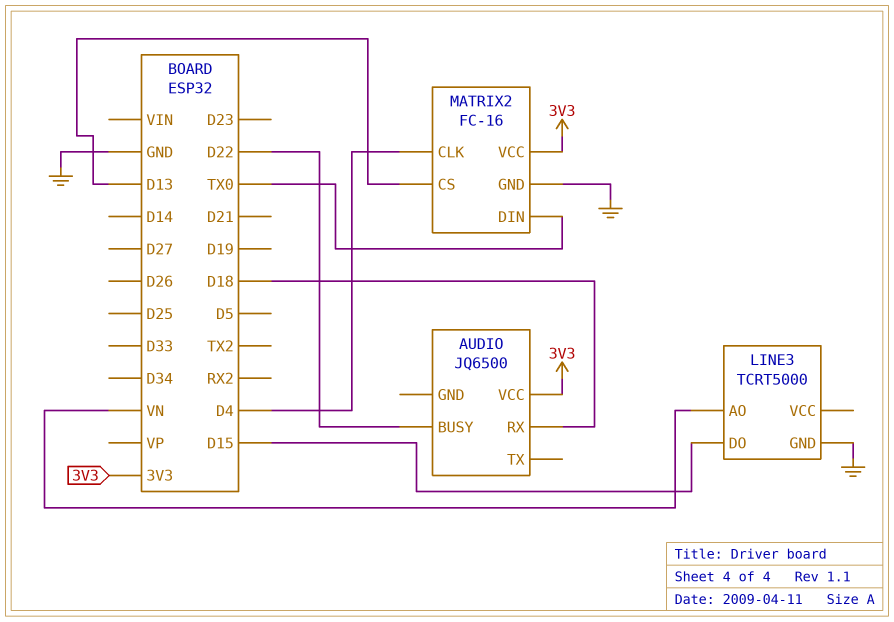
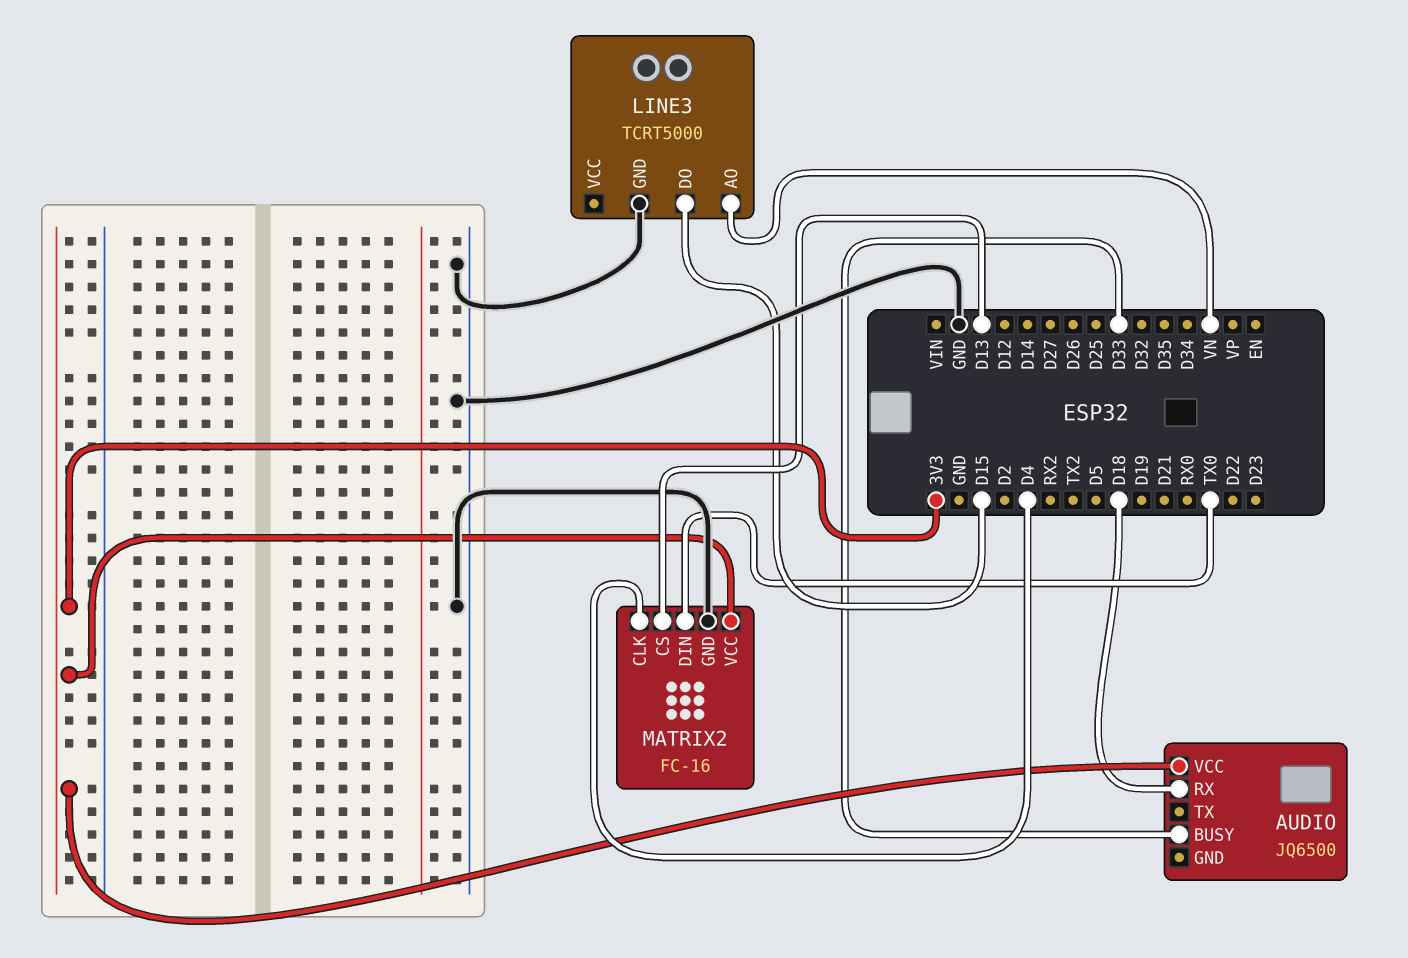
AUDIO pin BUSY: D22 -> D33

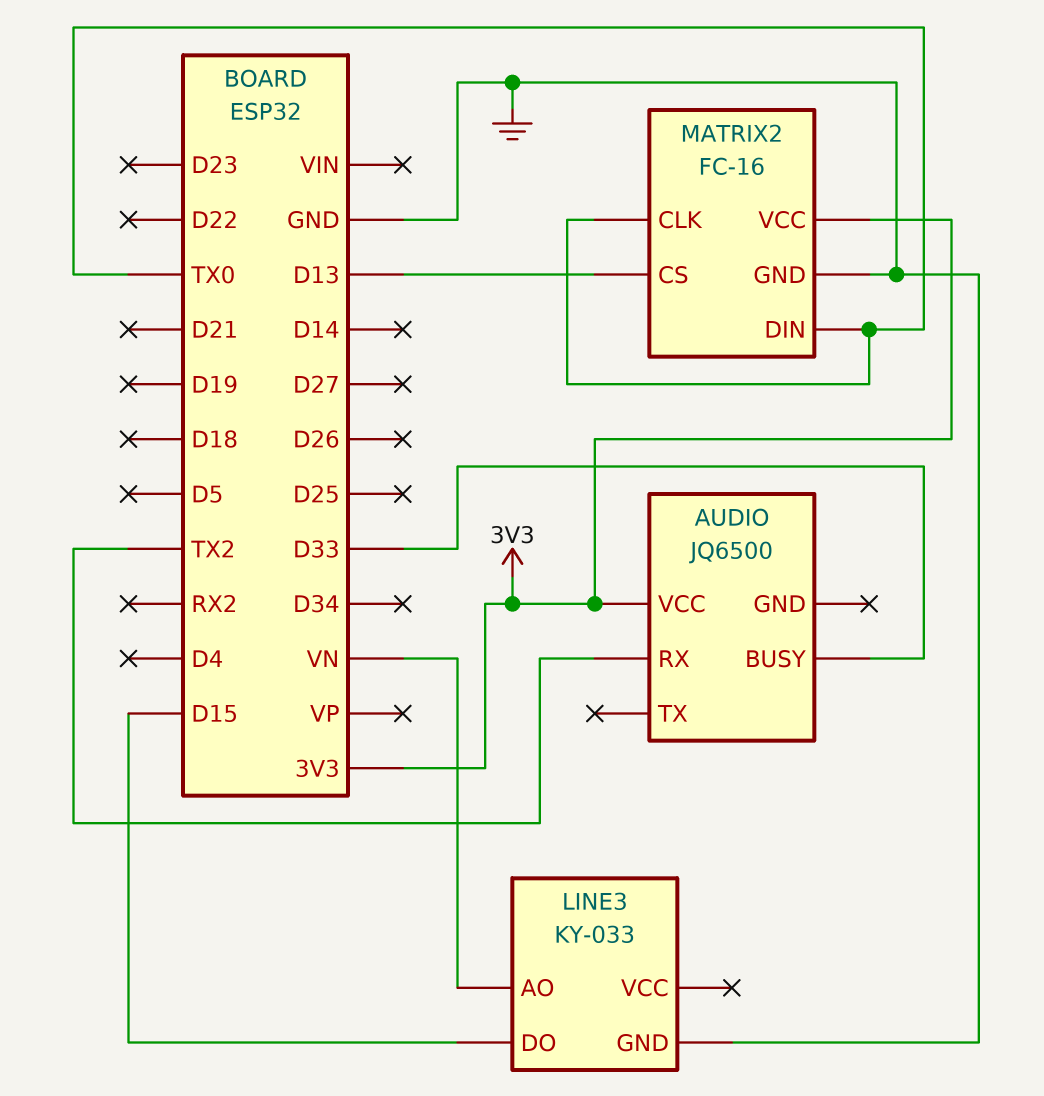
AUDIO pin RX: D18 -> TX2
LINE3: TCRT5000 -> KY-033
MATRIX2 pin CLK: D4 -> TX0

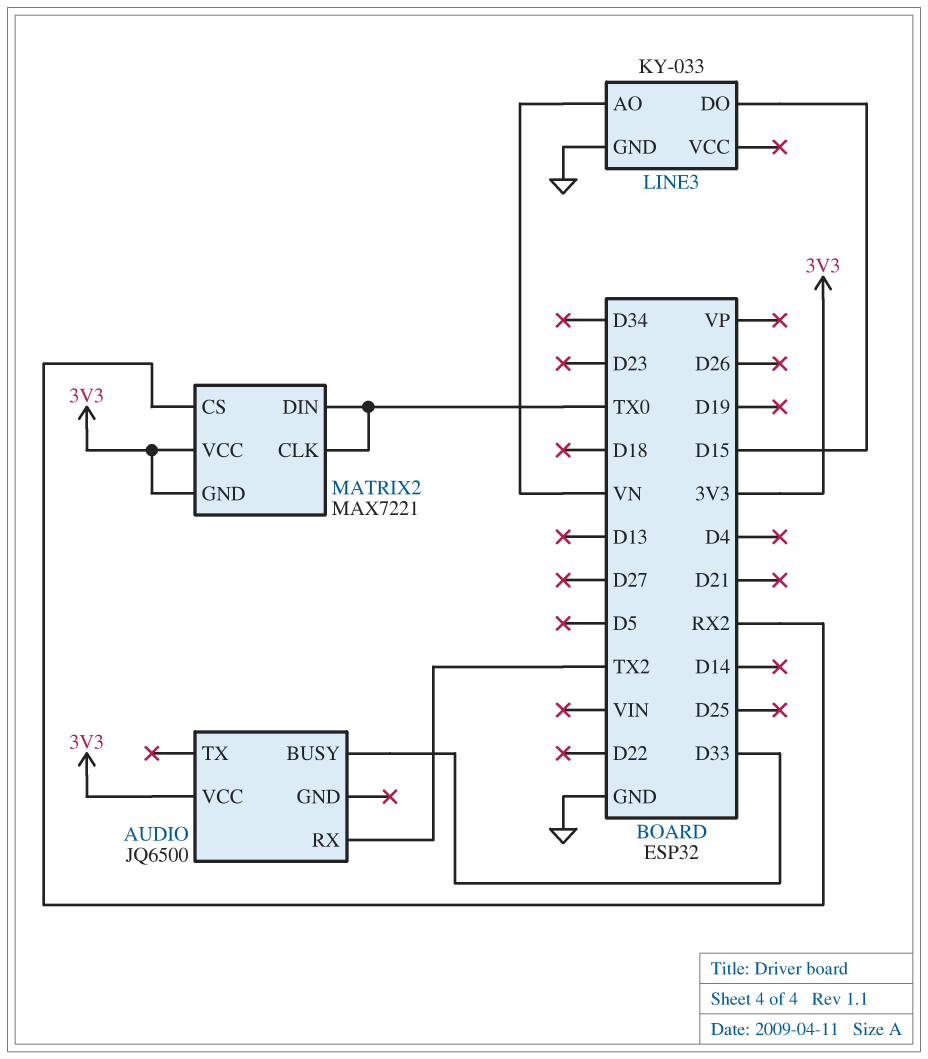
MATRIX2: FC-16 -> MAX7221
MATRIX2 pin CS: D13 -> RX2
MATRIX2 pin GND: GND -> 3V3

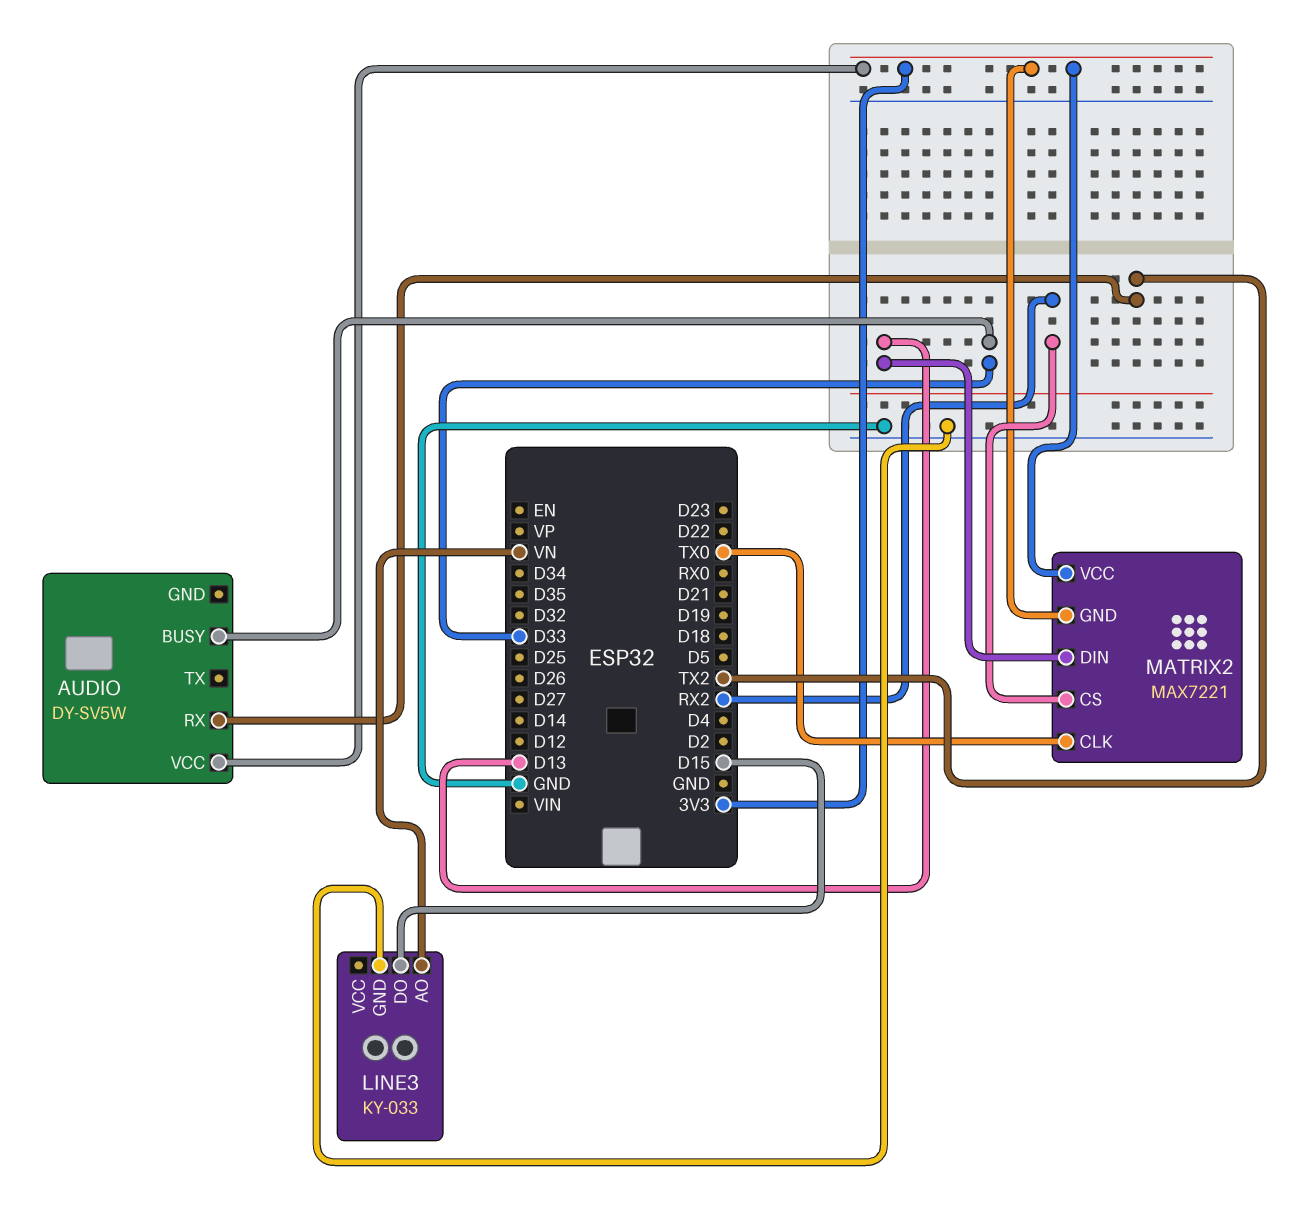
AUDIO: JQ6500 -> DY-SV5W
MATRIX2 pin DIN: TX0 -> D13

